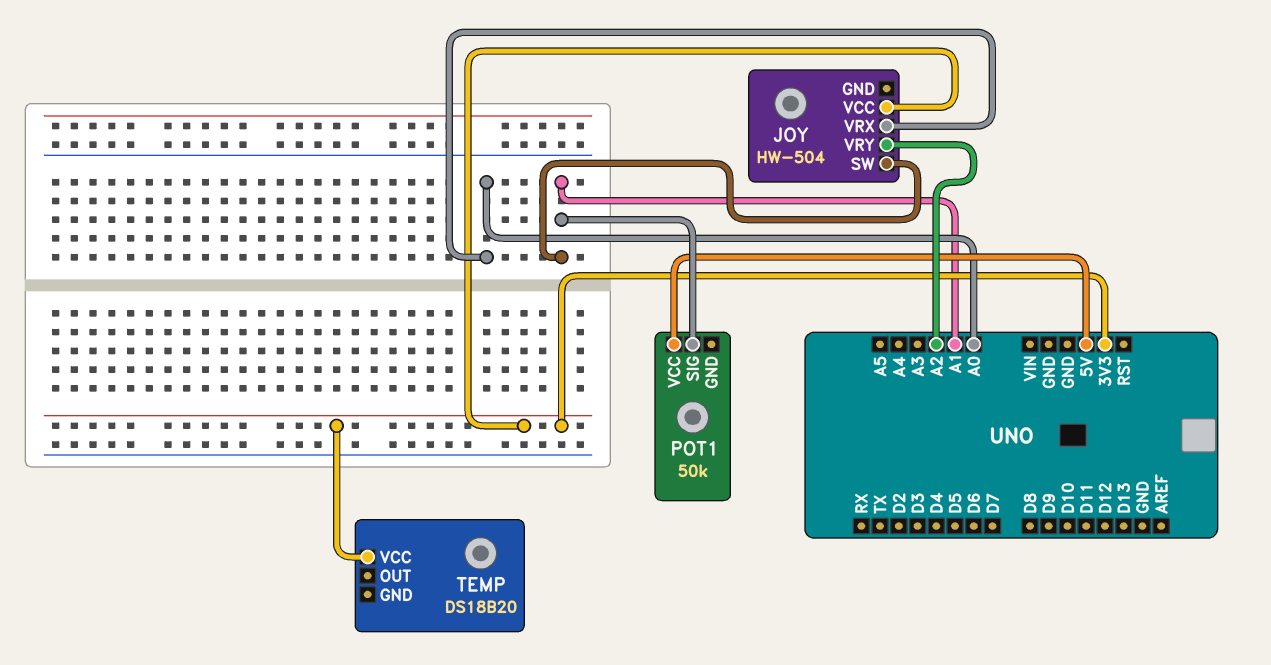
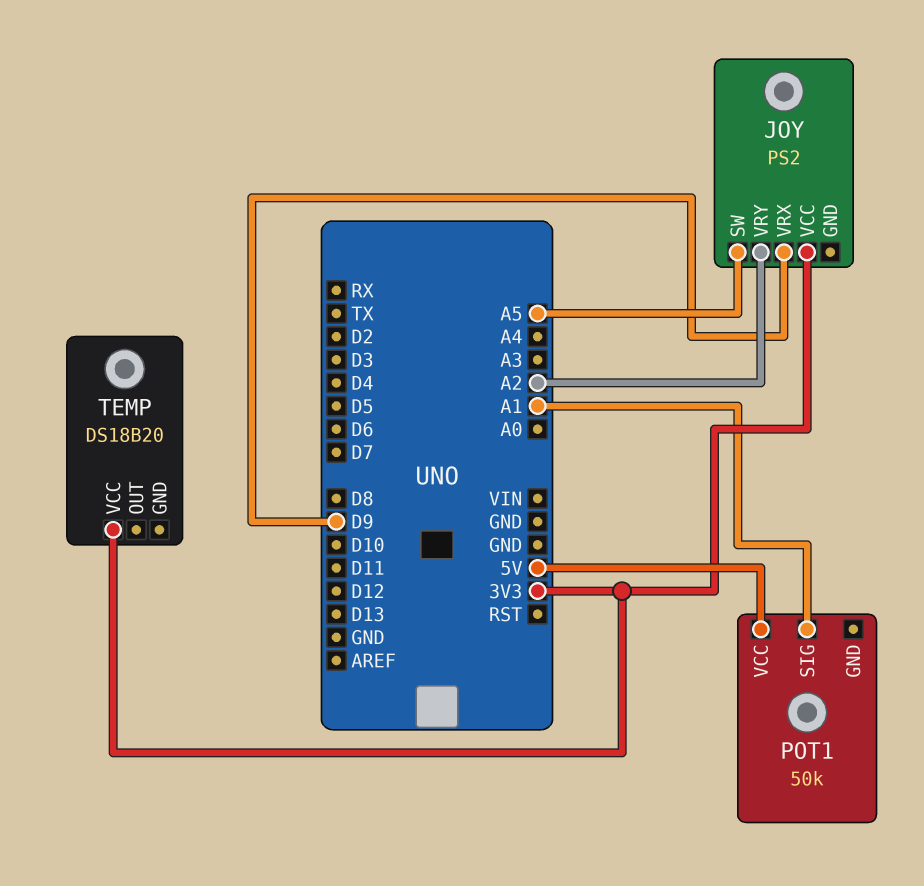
JOY: HW-504 -> PS2
JOY pin SW: A1 -> A5
JOY pin VRX: A0 -> D9

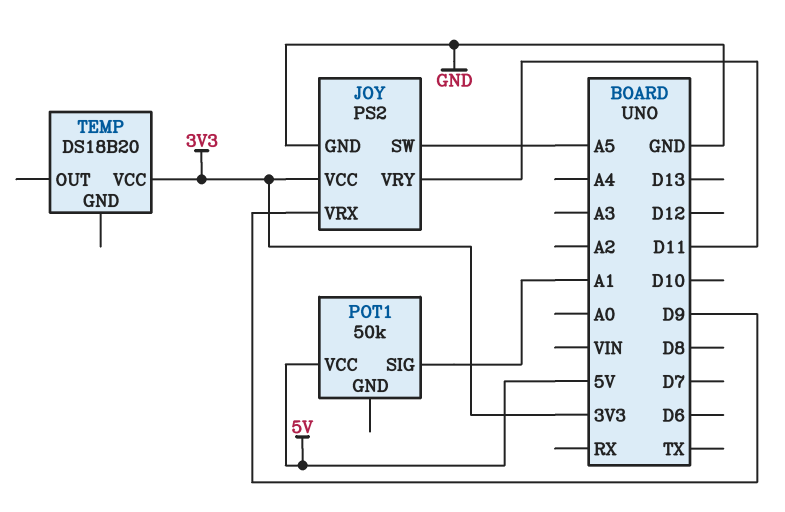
JOY pin GND: none -> GND
JOY pin VRY: A2 -> D11

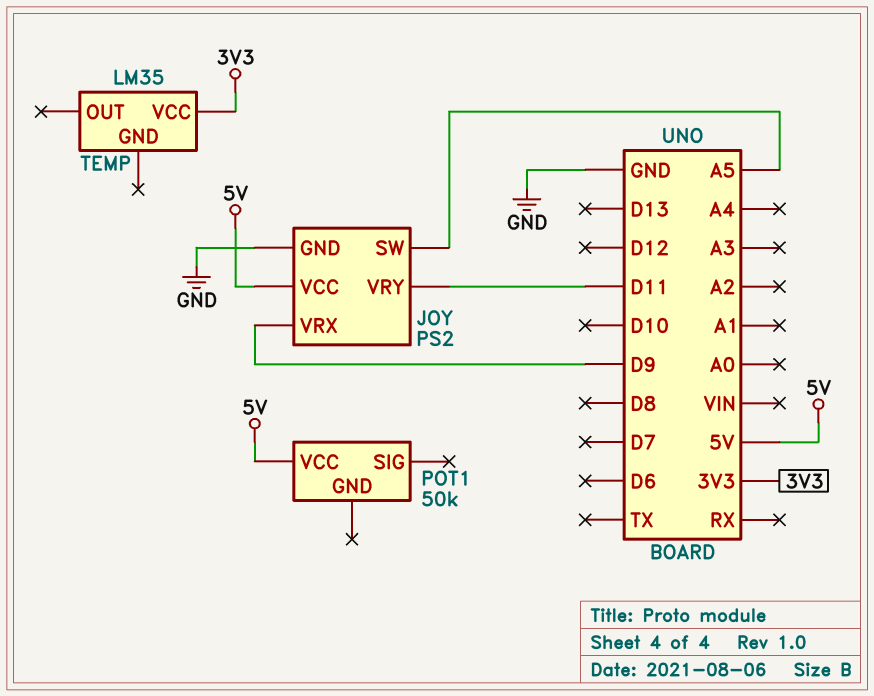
JOY pin VCC: 3V3 -> 5V
POT1 pin SIG: A1 -> none
TEMP: DS18B20 -> LM35

